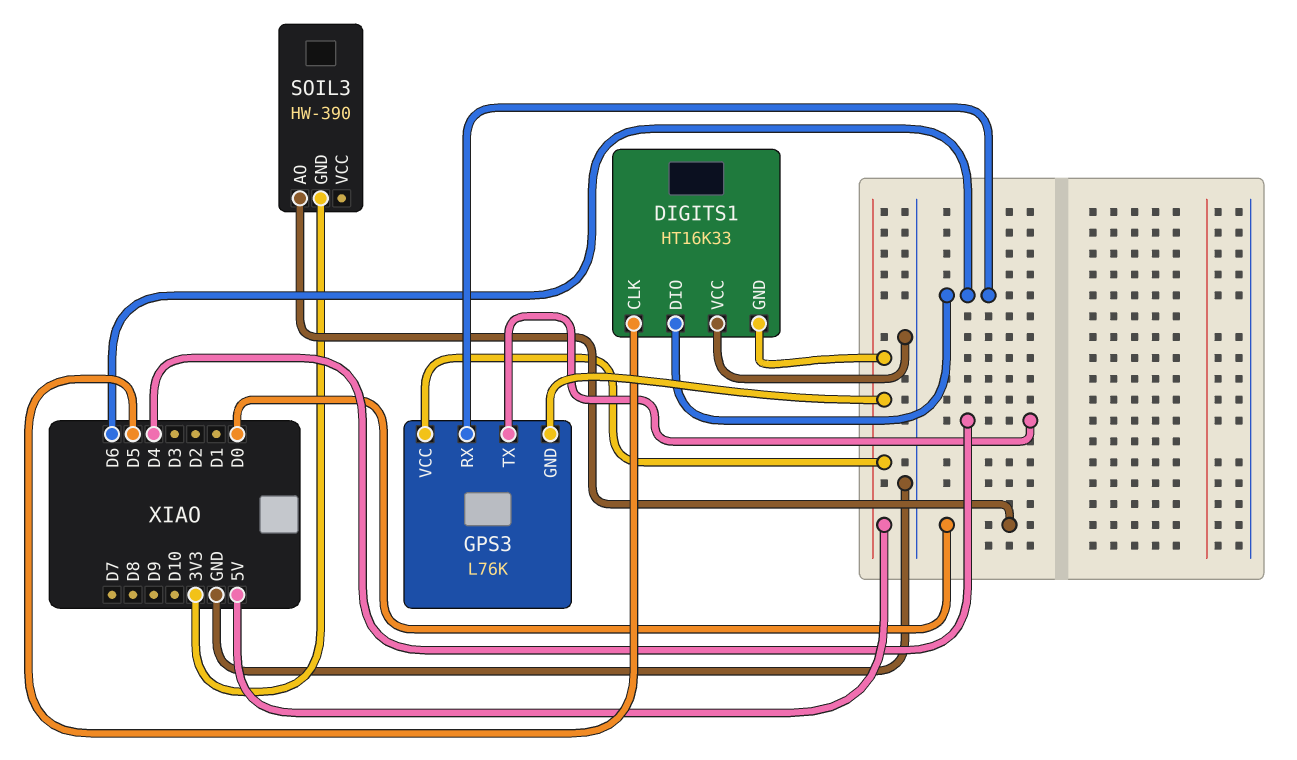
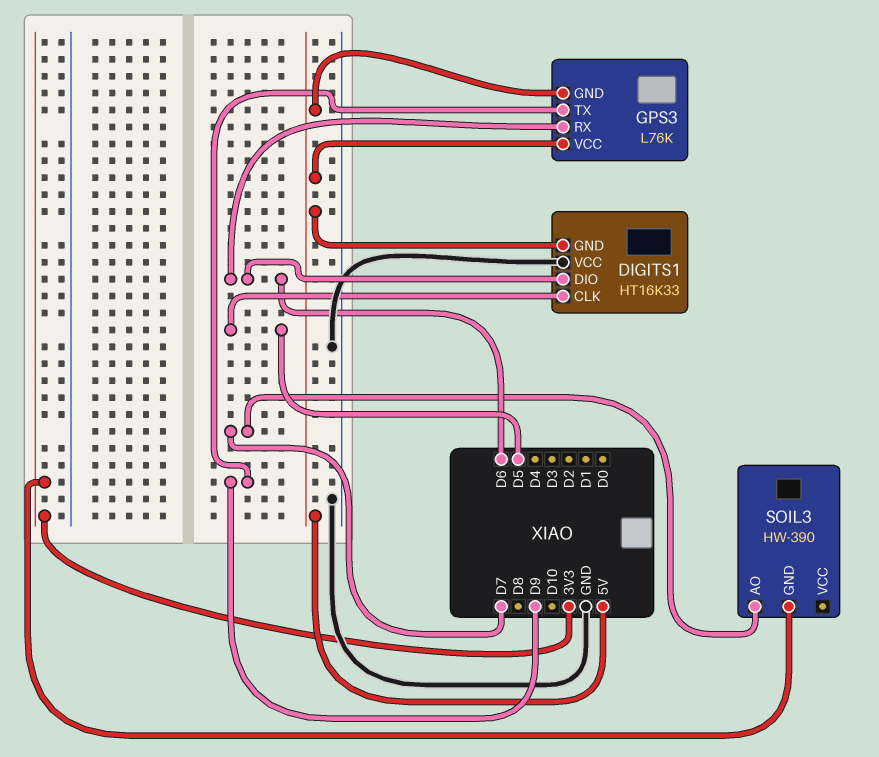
GPS3 pin TX: D4 -> D9
SOIL3 pin AO: D0 -> D7

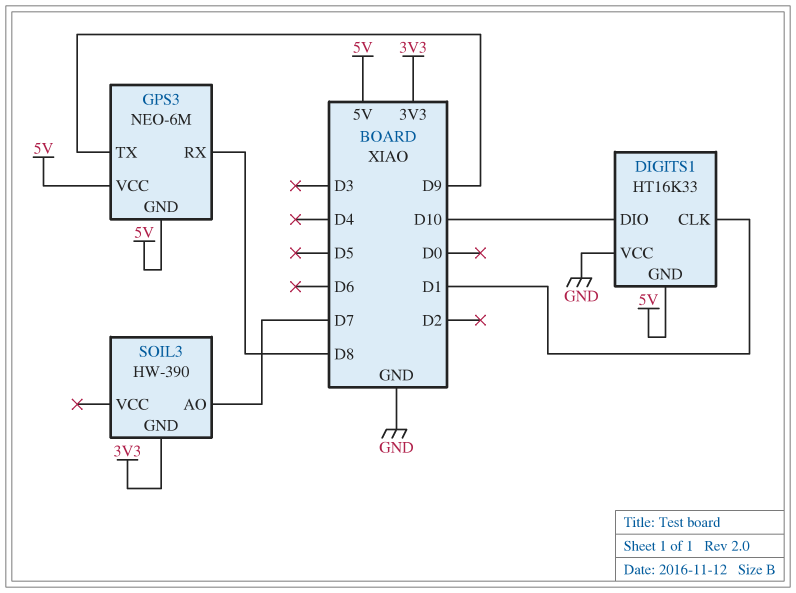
DIGITS1 pin CLK: D5 -> D1
DIGITS1 pin DIO: D6 -> D10
GPS3: L76K -> NEO-6M
GPS3 pin RX: D6 -> D8

